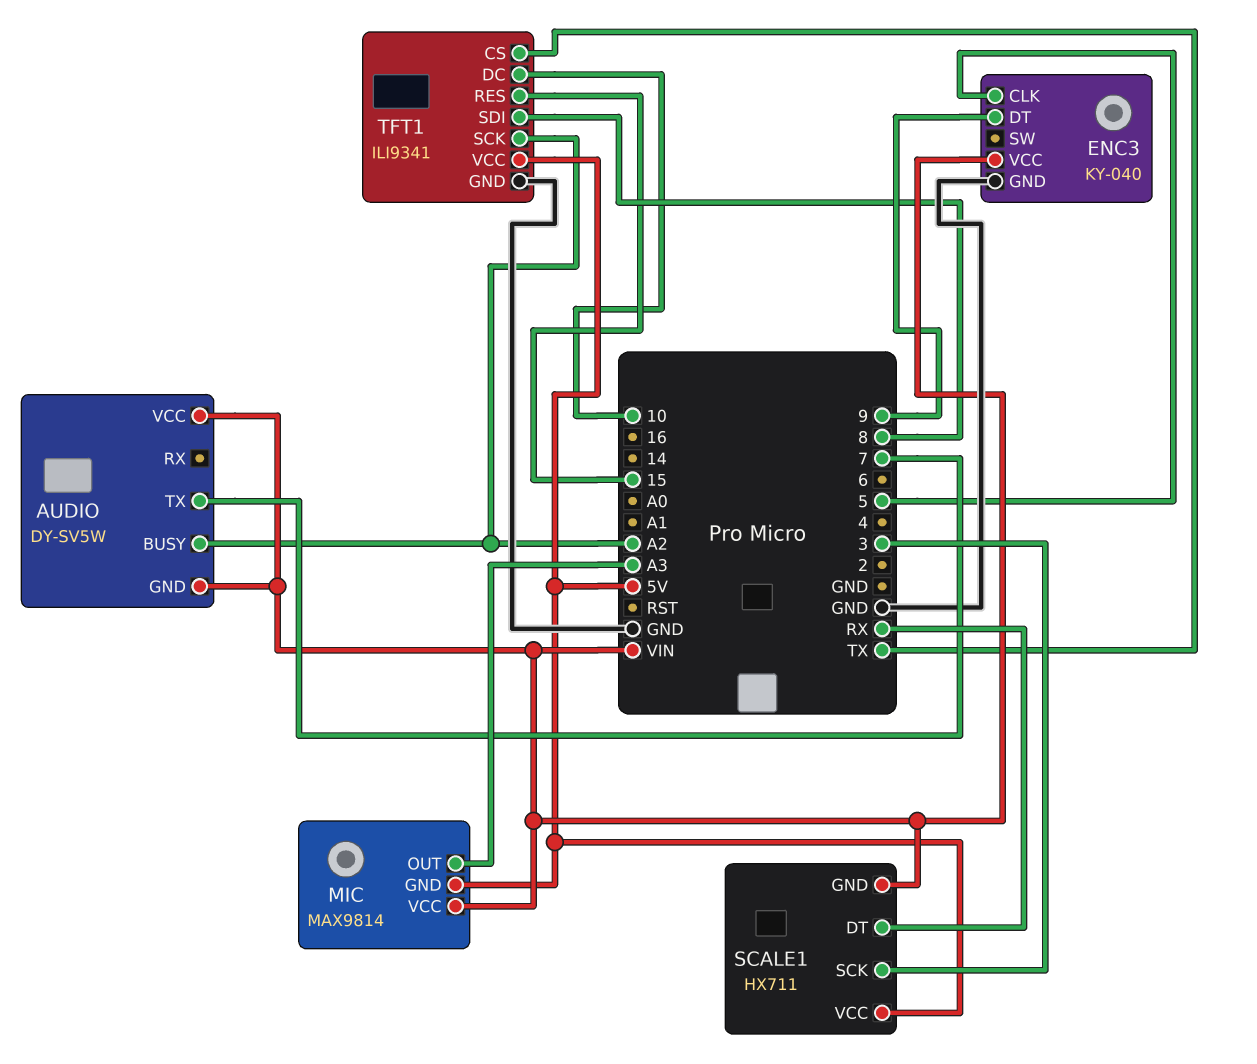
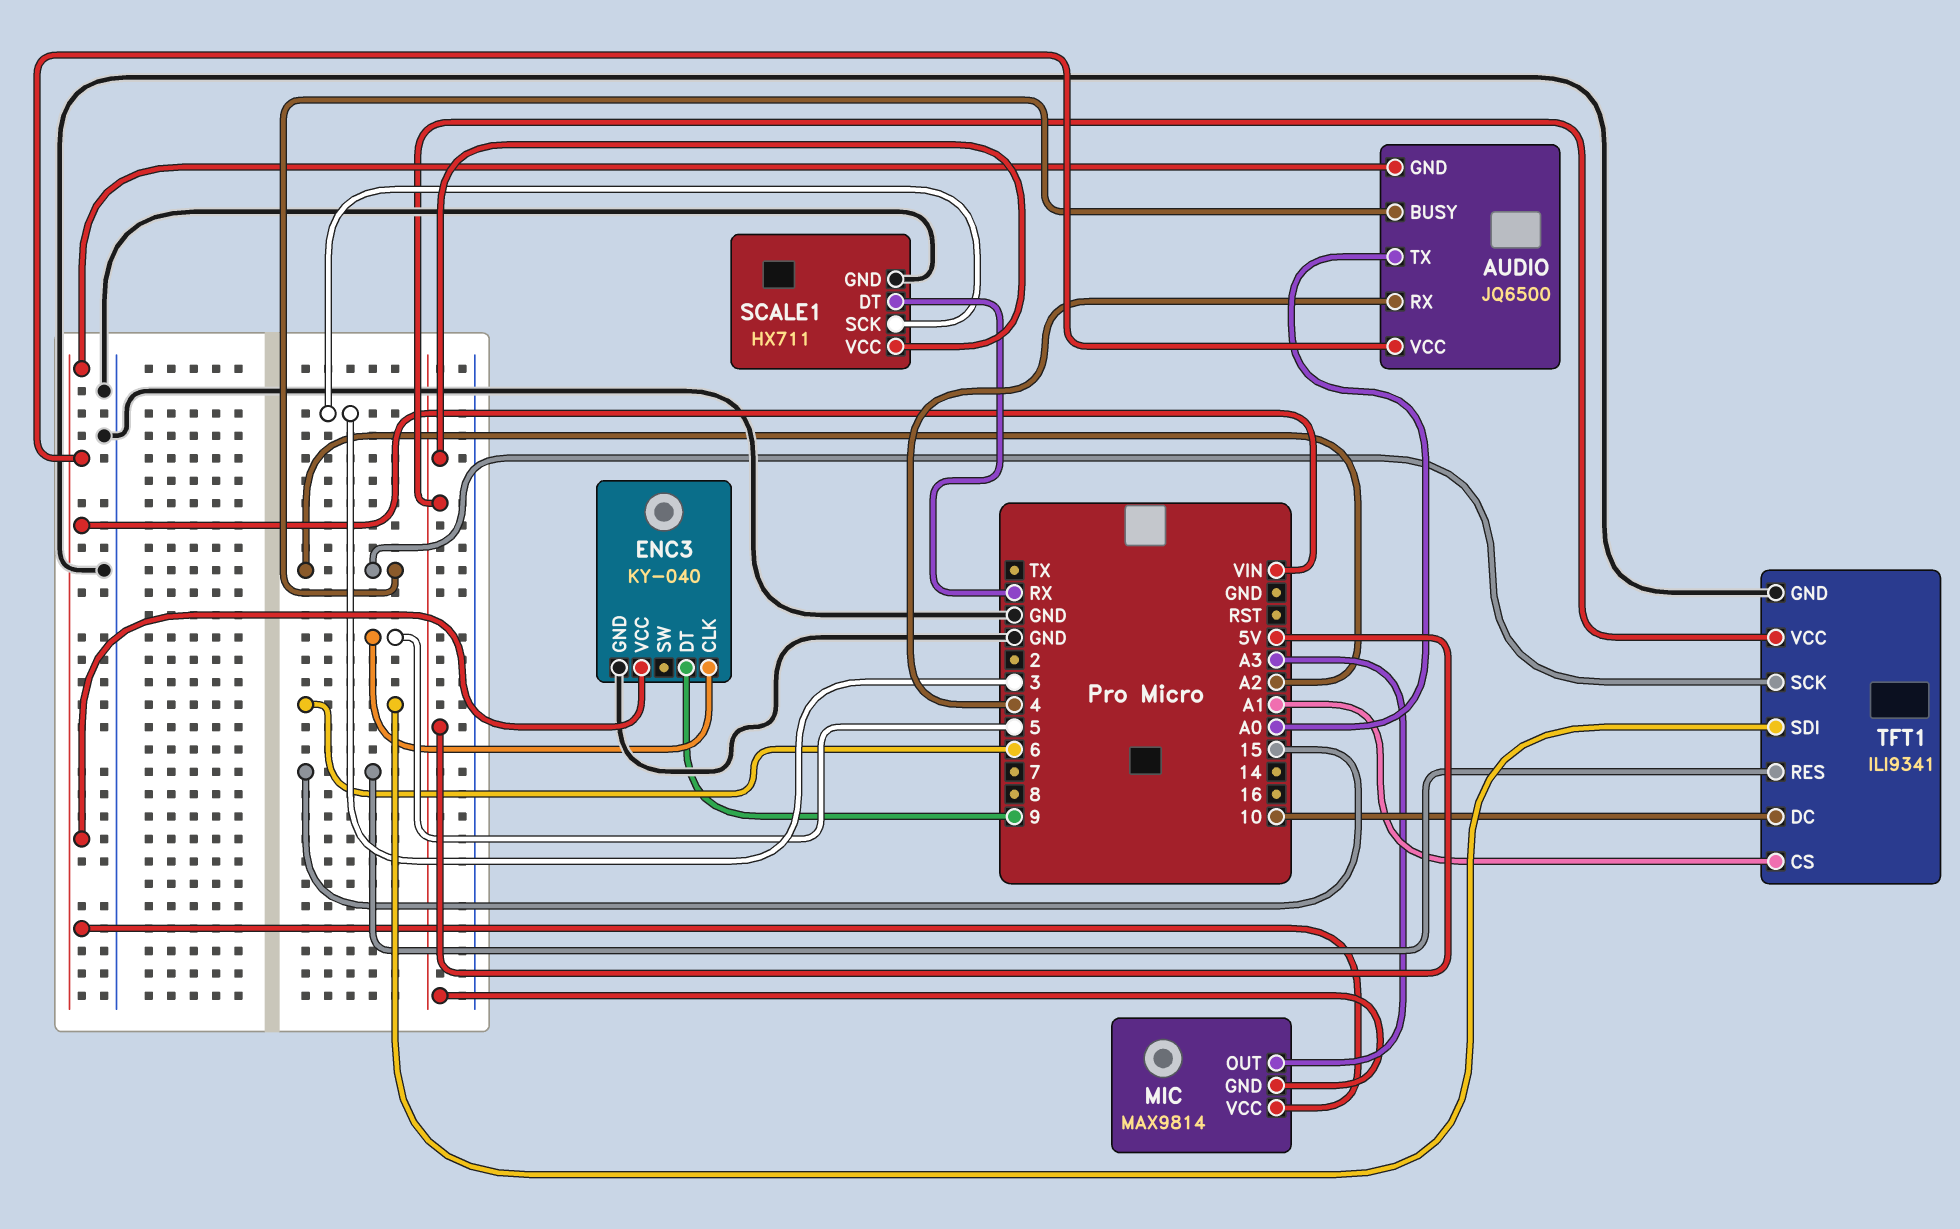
AUDIO: DY-SV5W -> JQ6500
AUDIO pin RX: none -> 4
AUDIO pin TX: 7 -> A0
SCALE1 pin GND: VIN -> GND
TFT1 pin CS: TX -> A1
TFT1 pin SDI: 8 -> 6

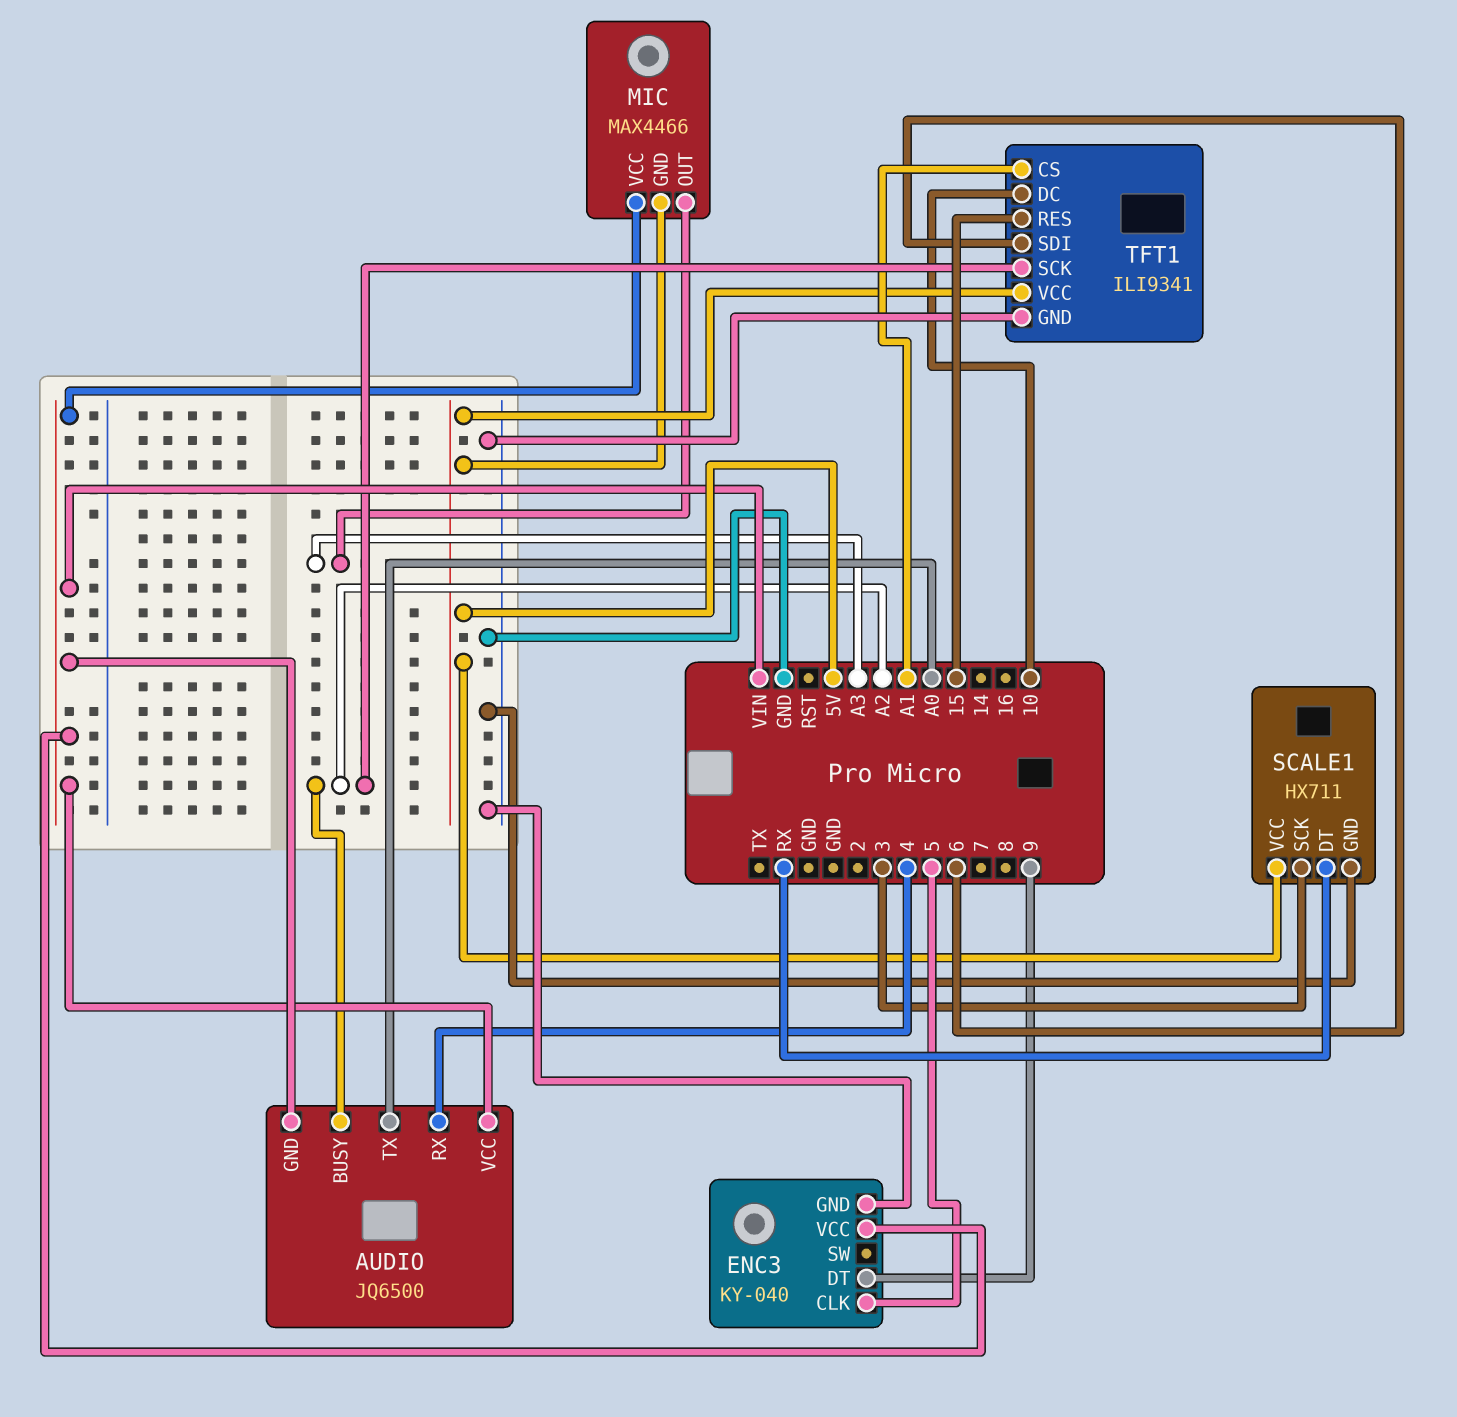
MIC: MAX9814 -> MAX4466

